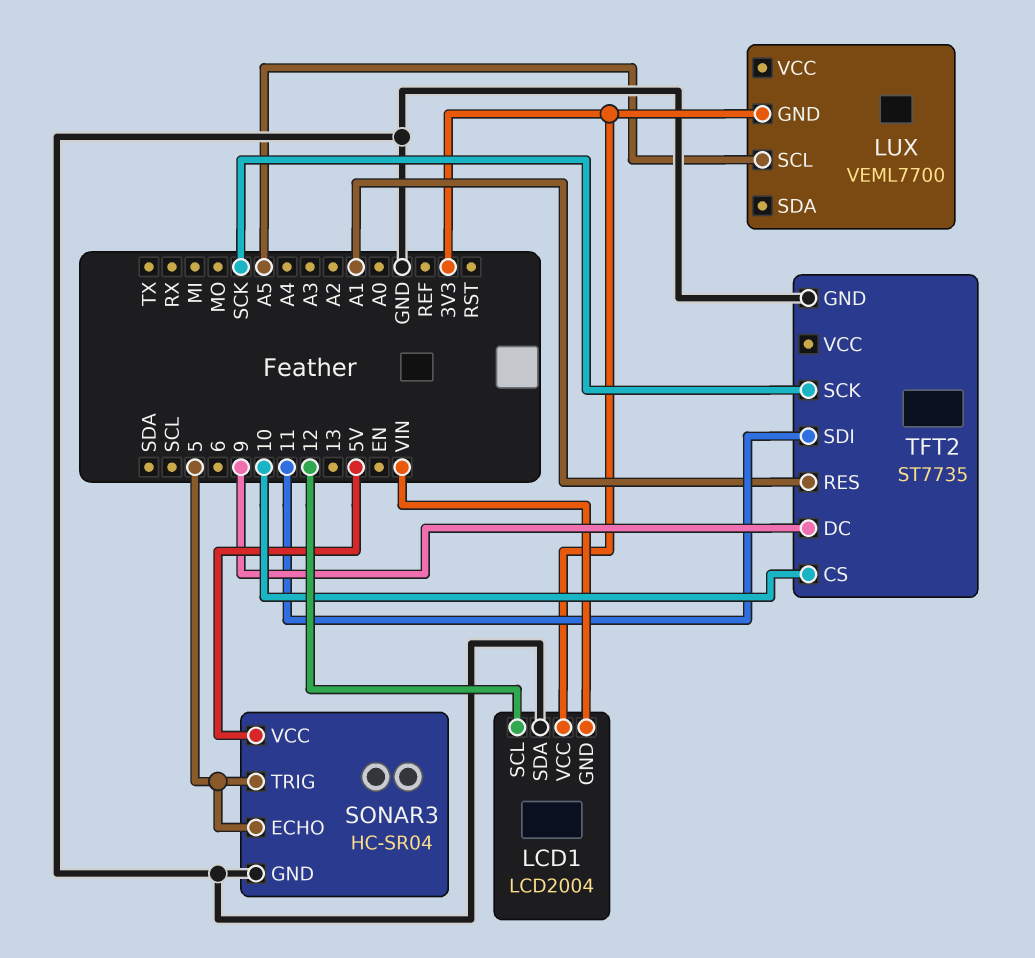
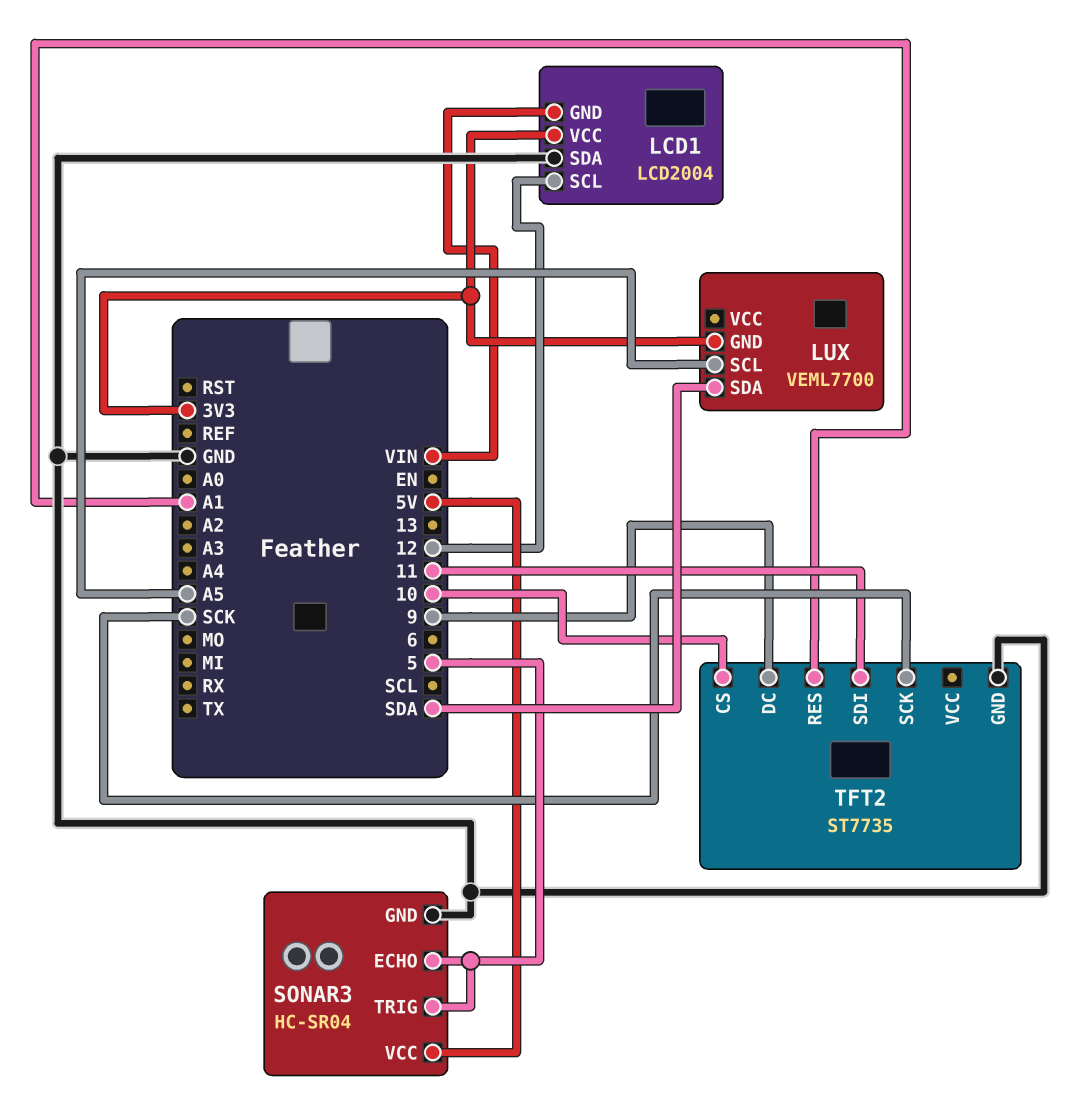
LUX pin SDA: none -> SDA

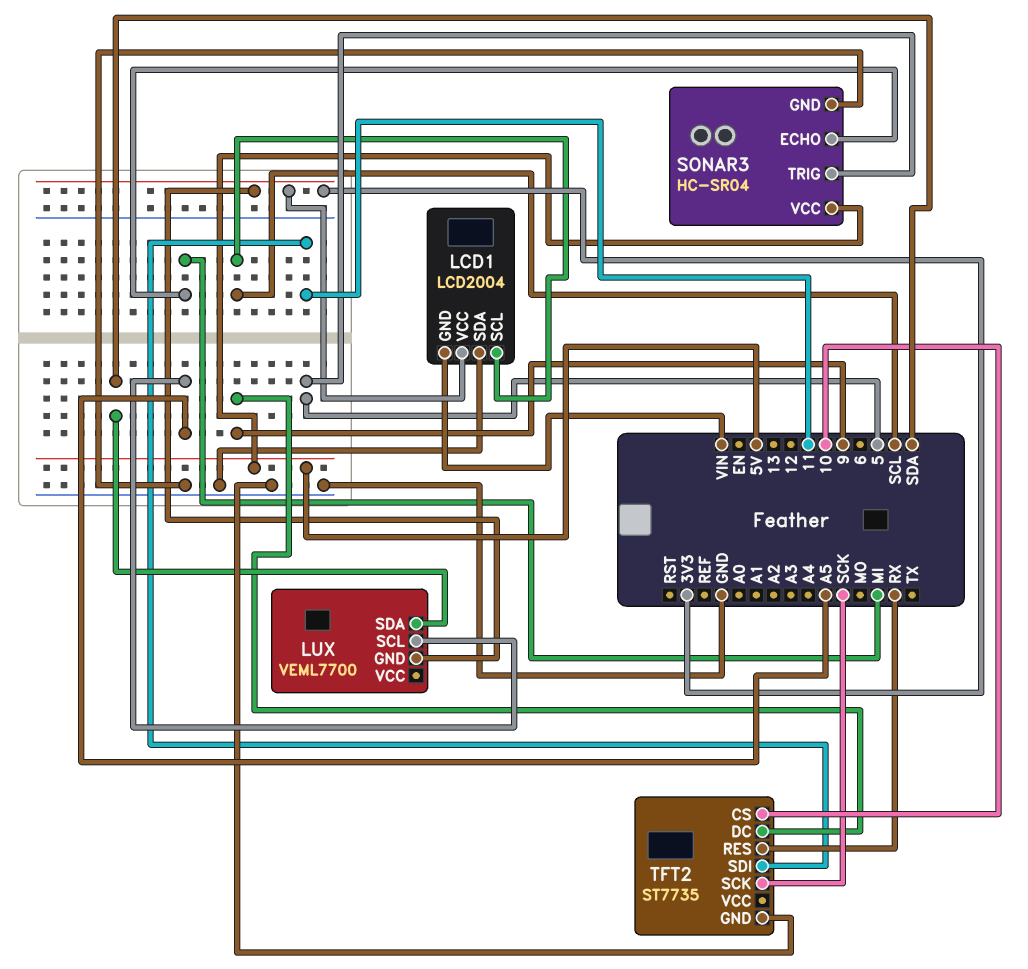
LCD1 pin SCL: 12 -> SCL
SONAR3 pin ECHO: 5 -> MI
TFT2 pin RES: A1 -> RX

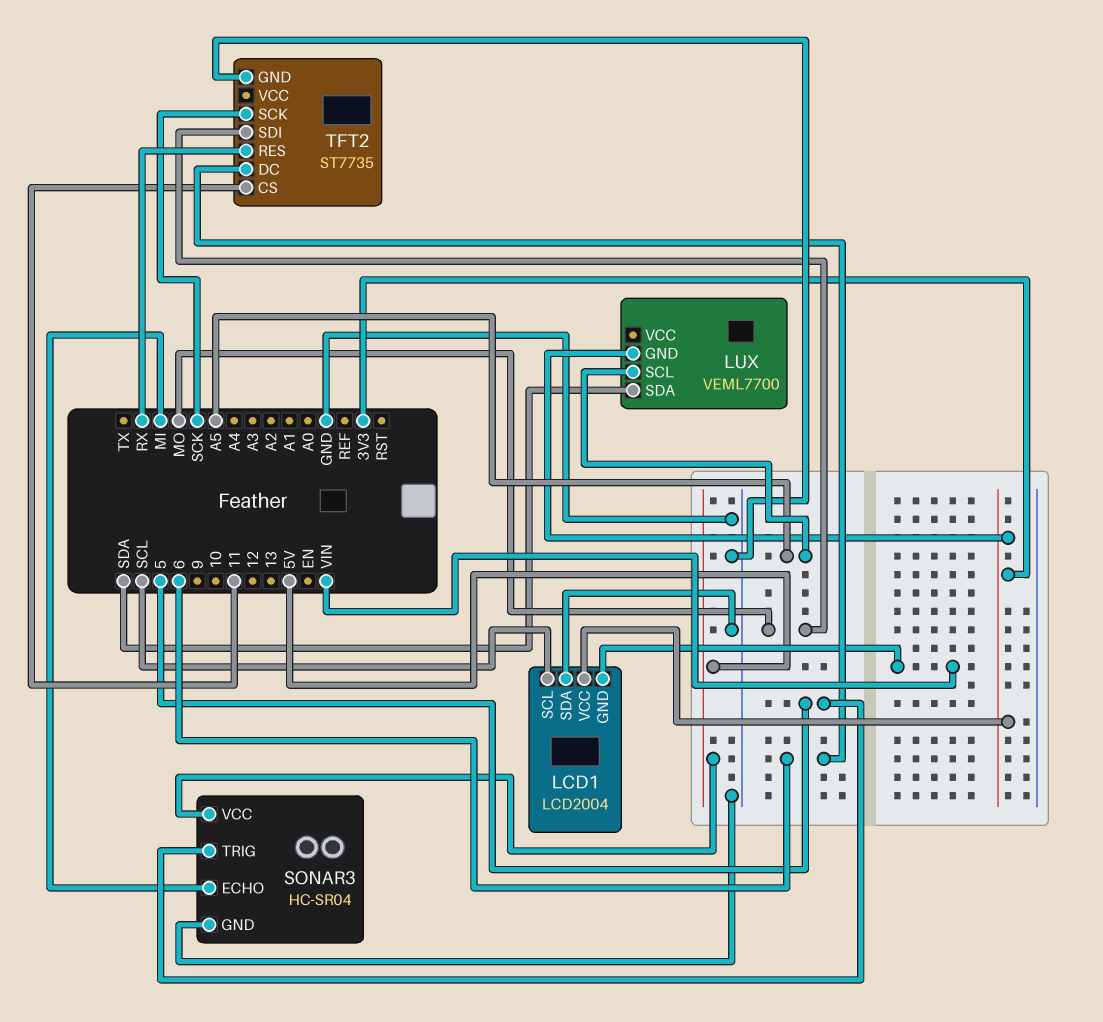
TFT2 pin CS: 10 -> 11
TFT2 pin DC: 9 -> 6
TFT2 pin SDI: 11 -> MO

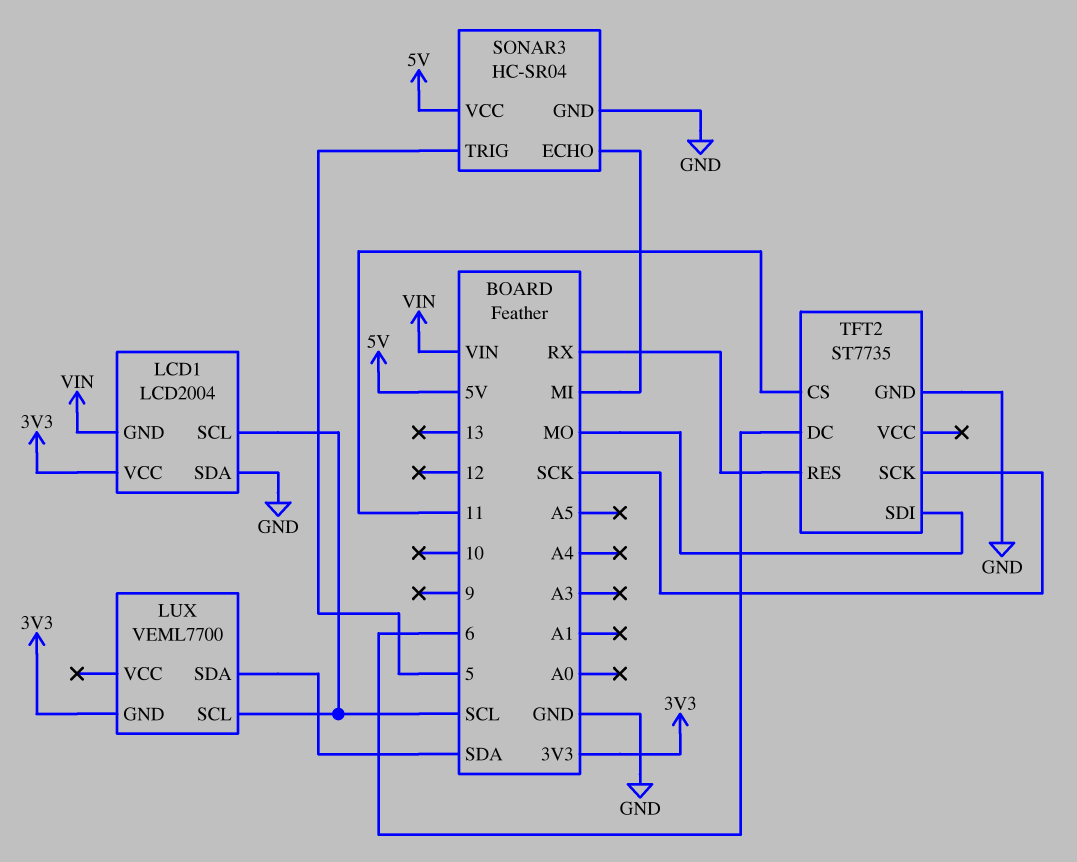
LUX pin SCL: A5 -> SCL

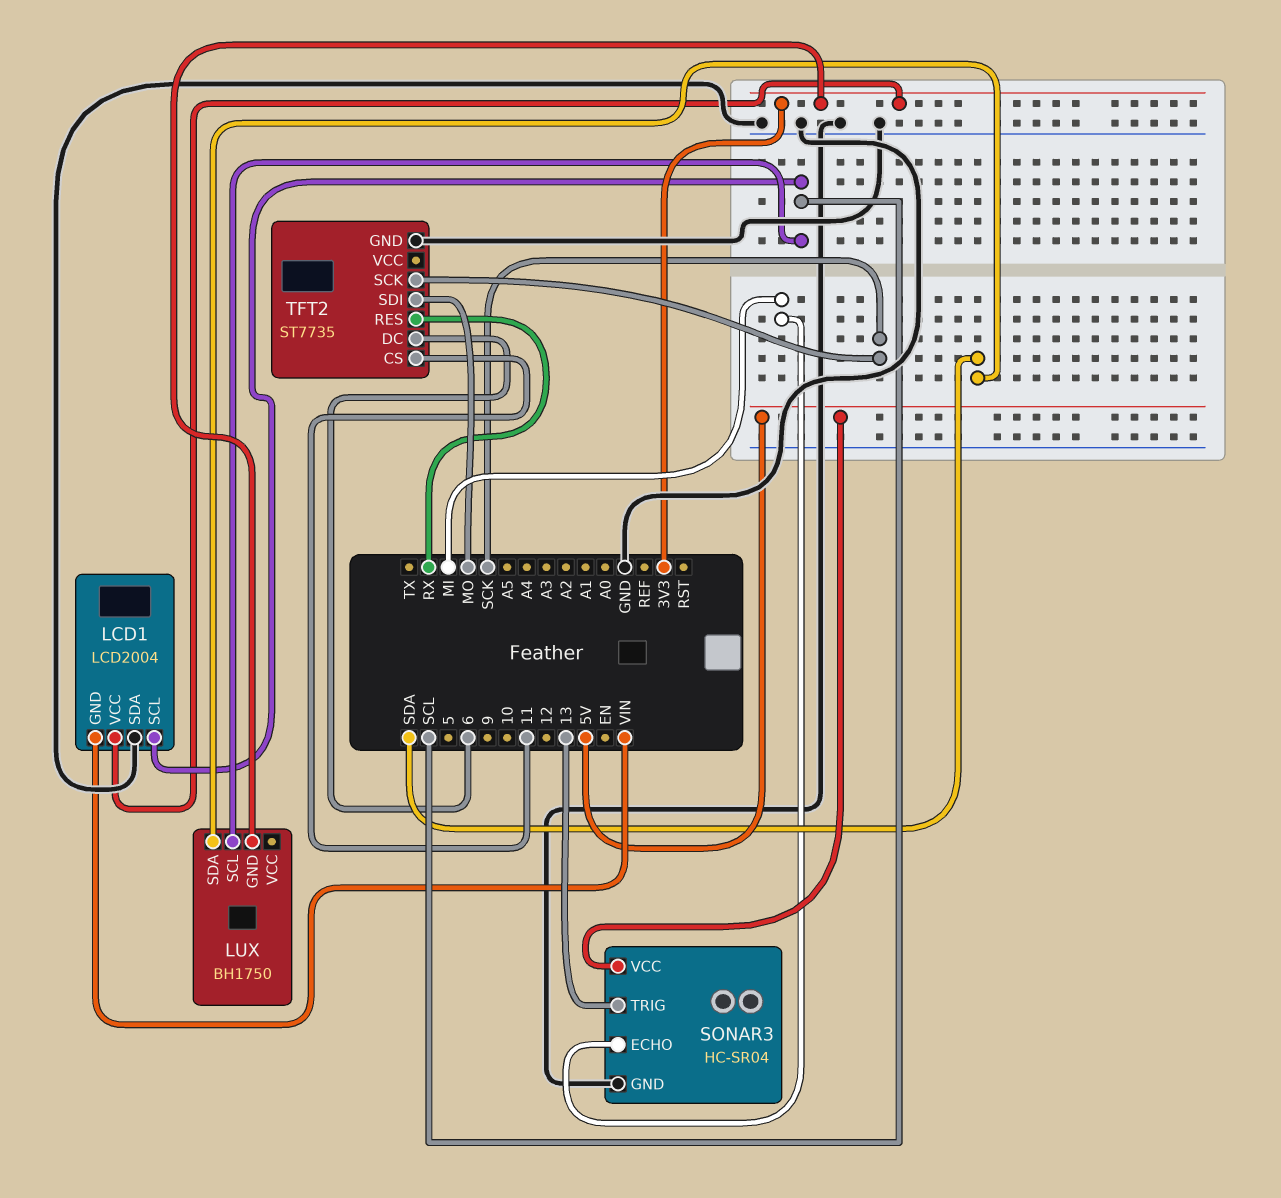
LUX: VEML7700 -> BH1750
SONAR3 pin TRIG: 5 -> 13

